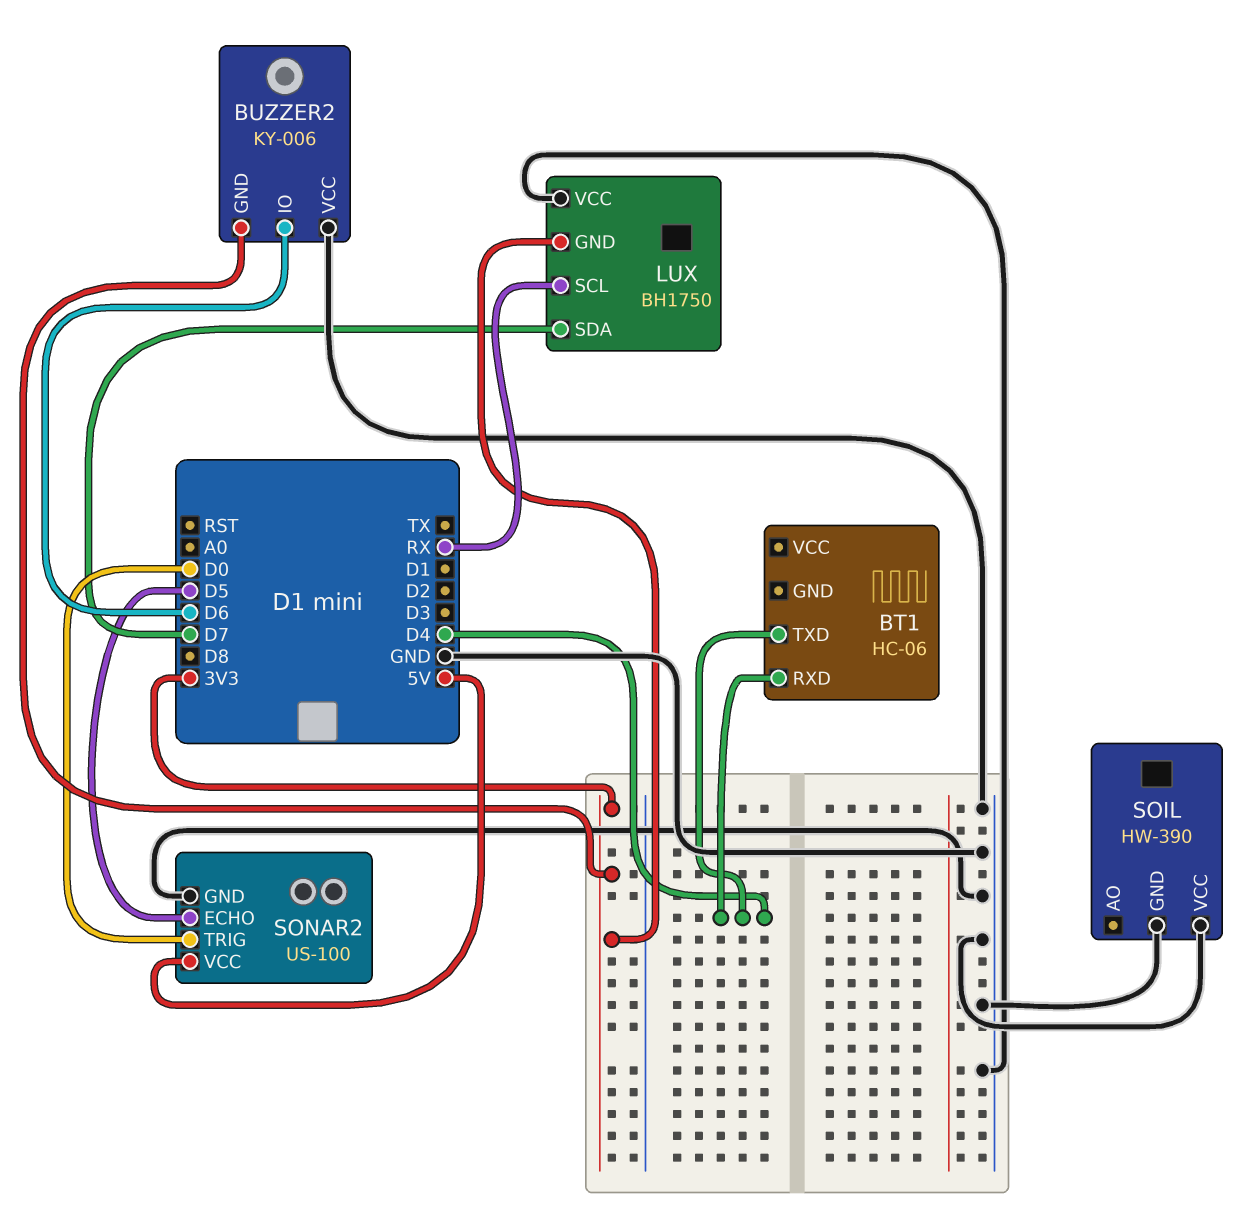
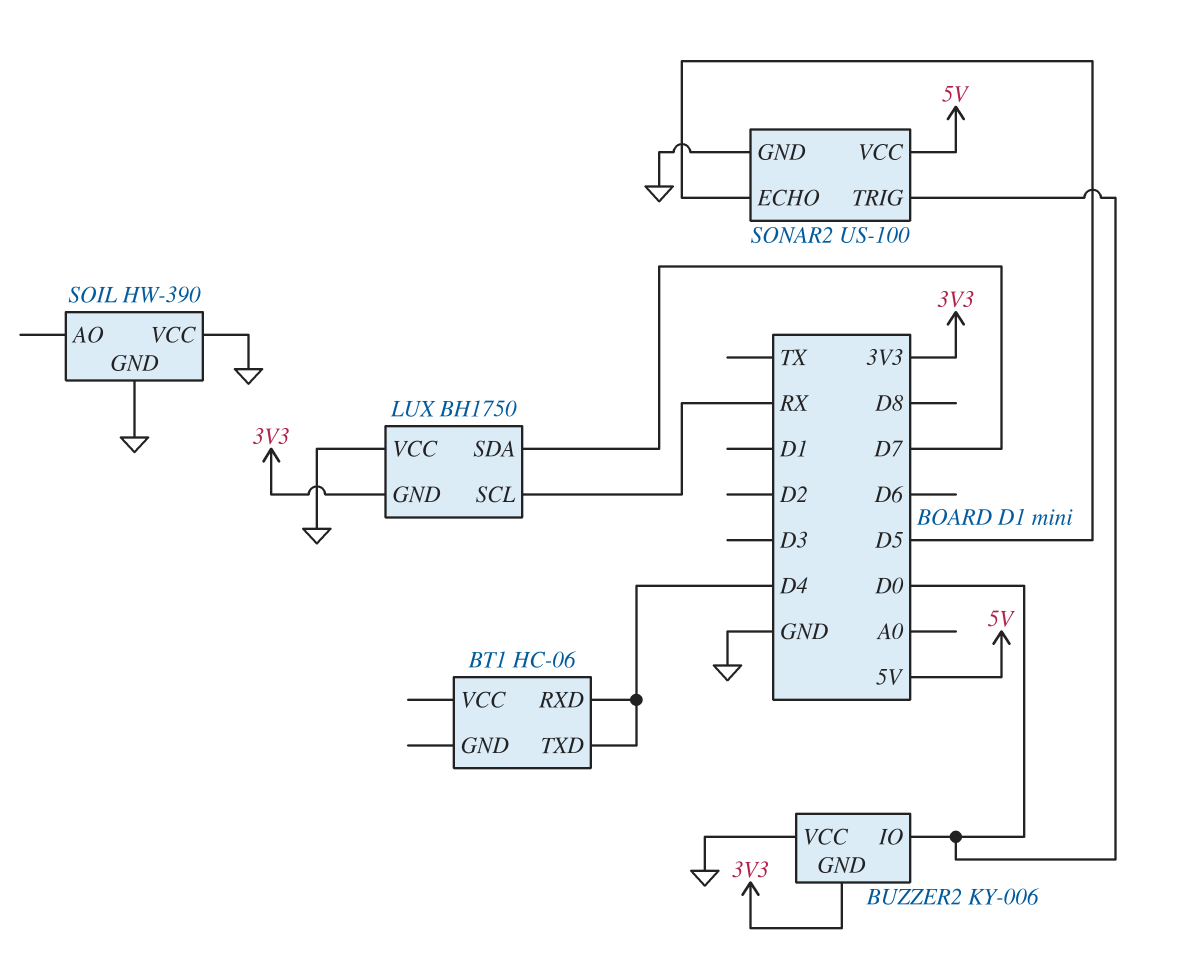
BUZZER2 pin IO: D6 -> D0

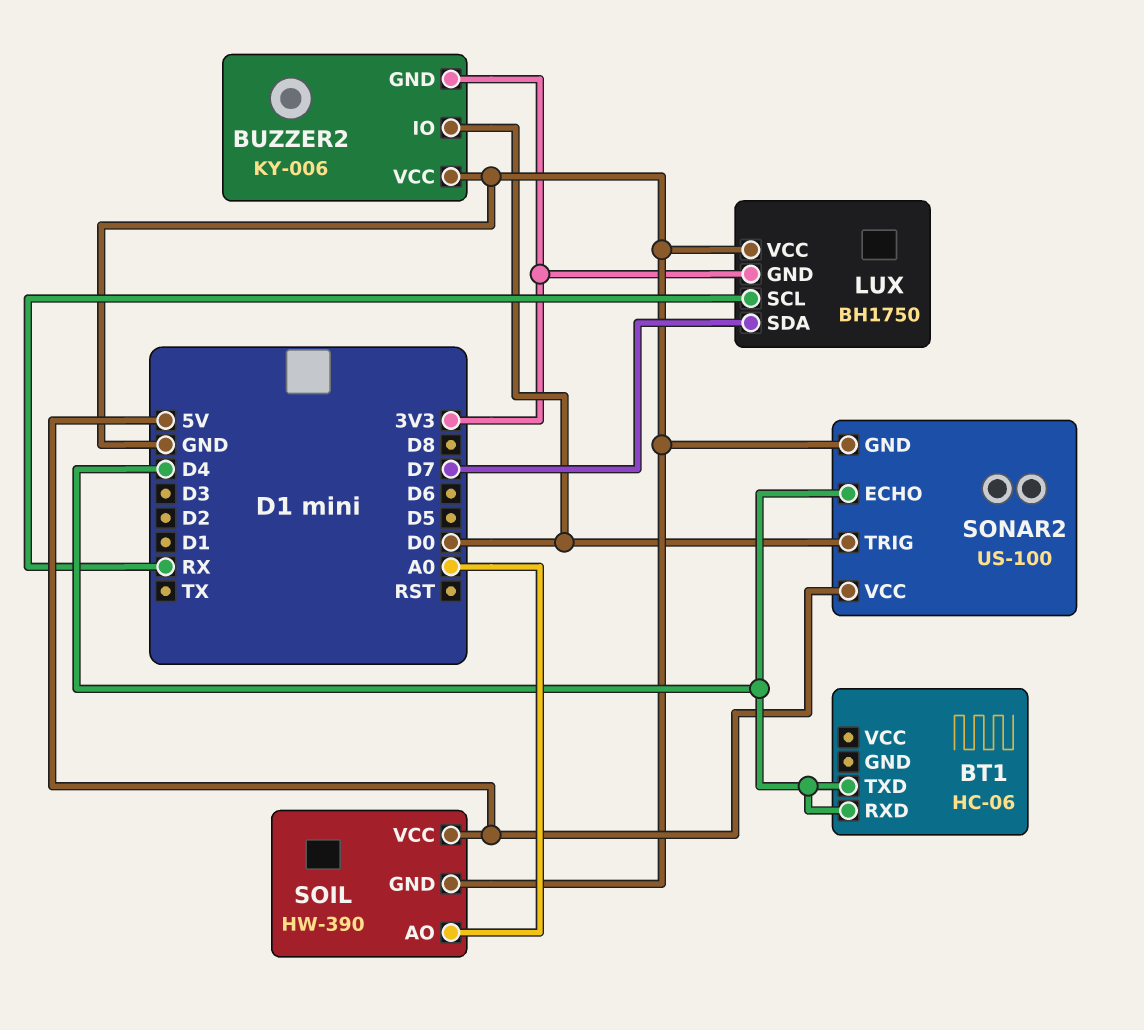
SOIL pin AO: none -> A0
SOIL pin VCC: GND -> 5V
SONAR2 pin ECHO: D5 -> D4

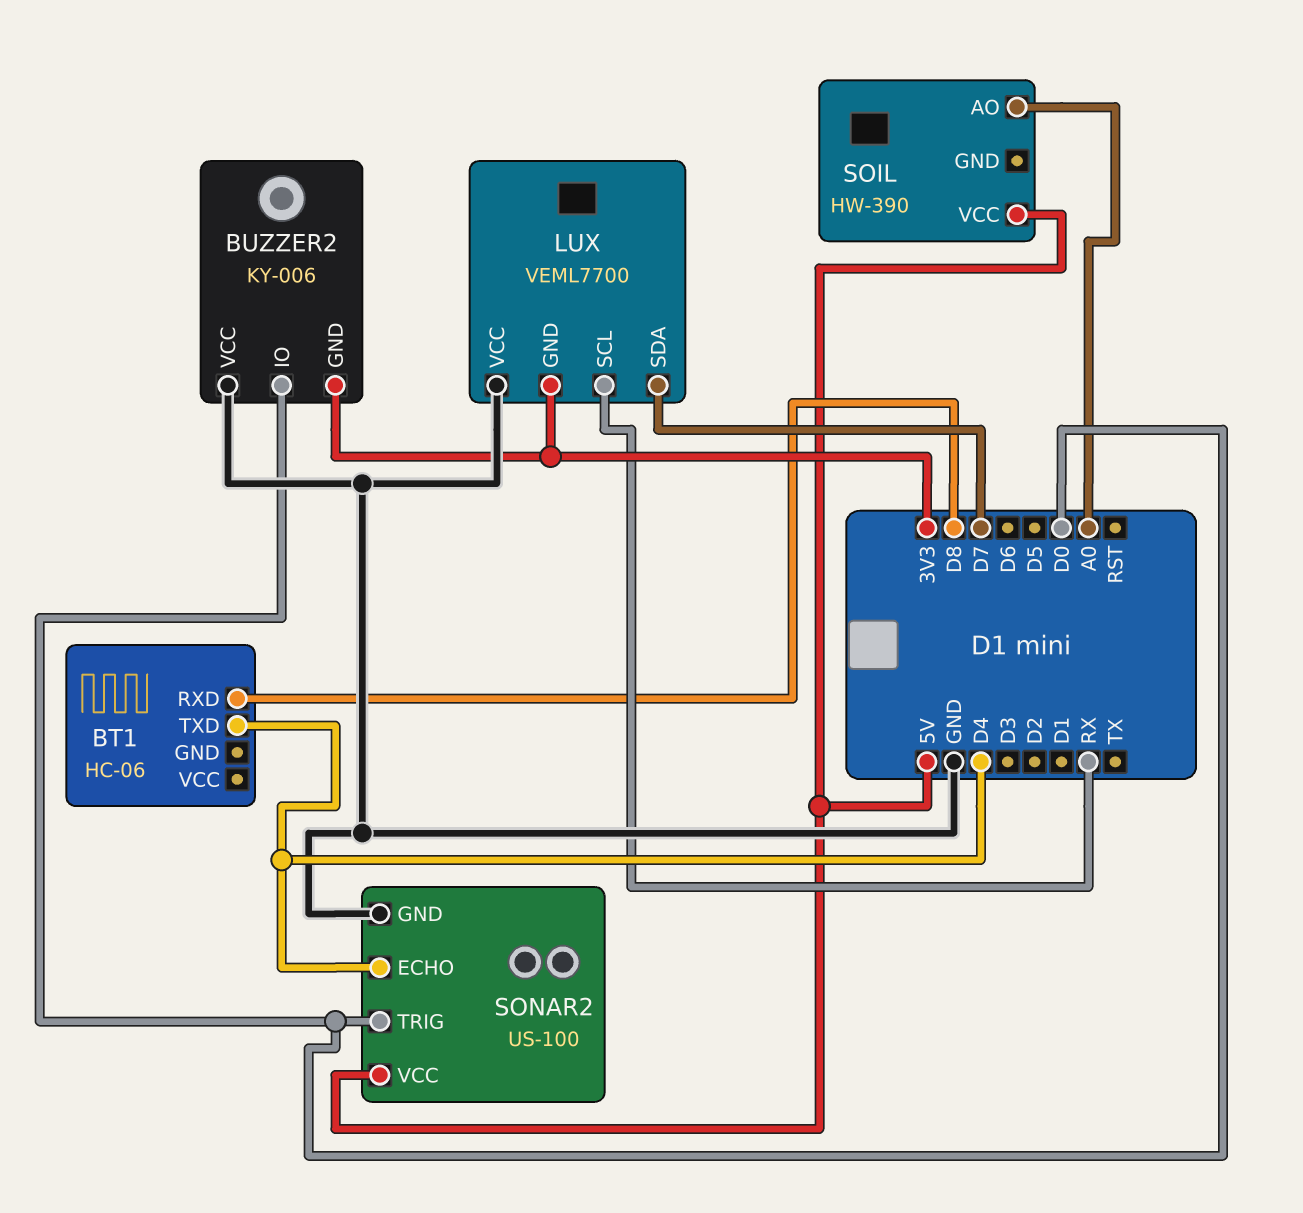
BT1 pin RXD: D4 -> D8
LUX: BH1750 -> VEML7700
SOIL pin GND: GND -> none

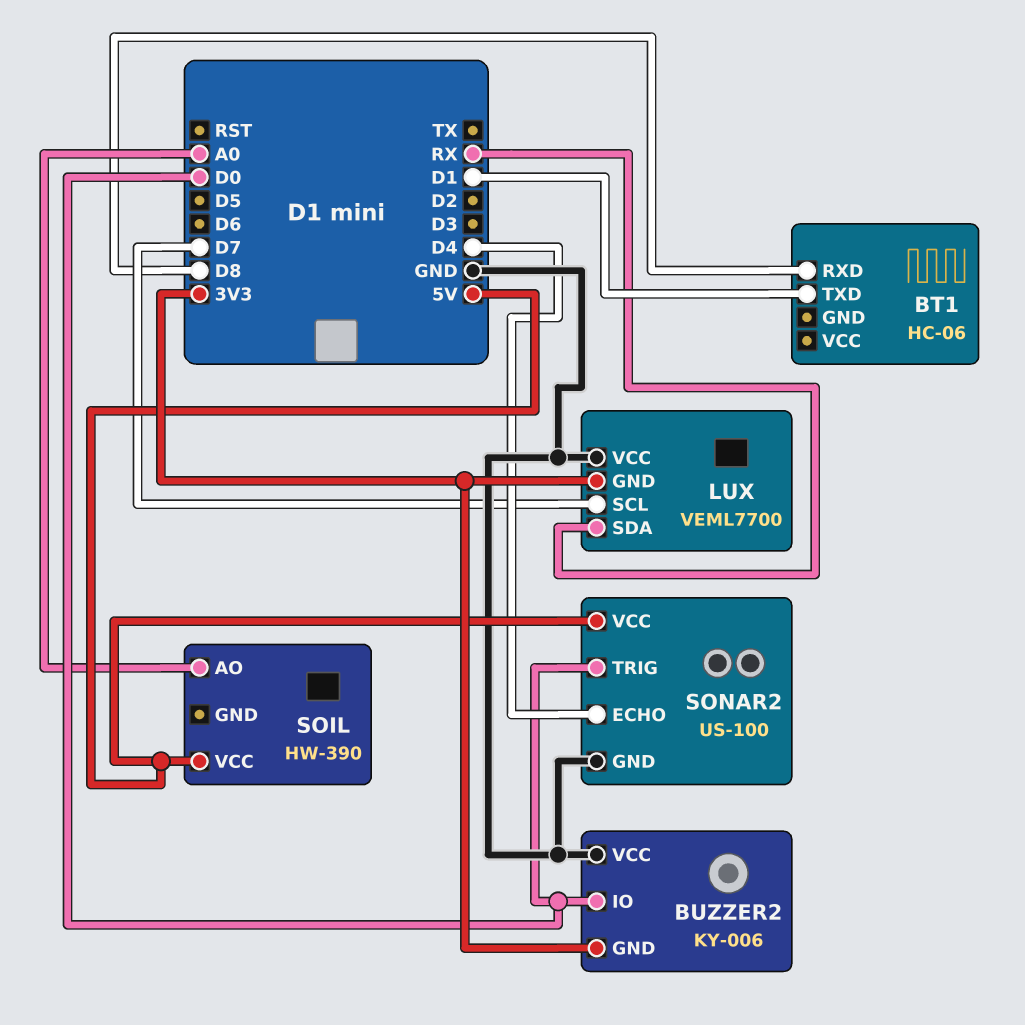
BT1 pin TXD: D4 -> D1
LUX pin SCL: RX -> D7
LUX pin SDA: D7 -> RX

